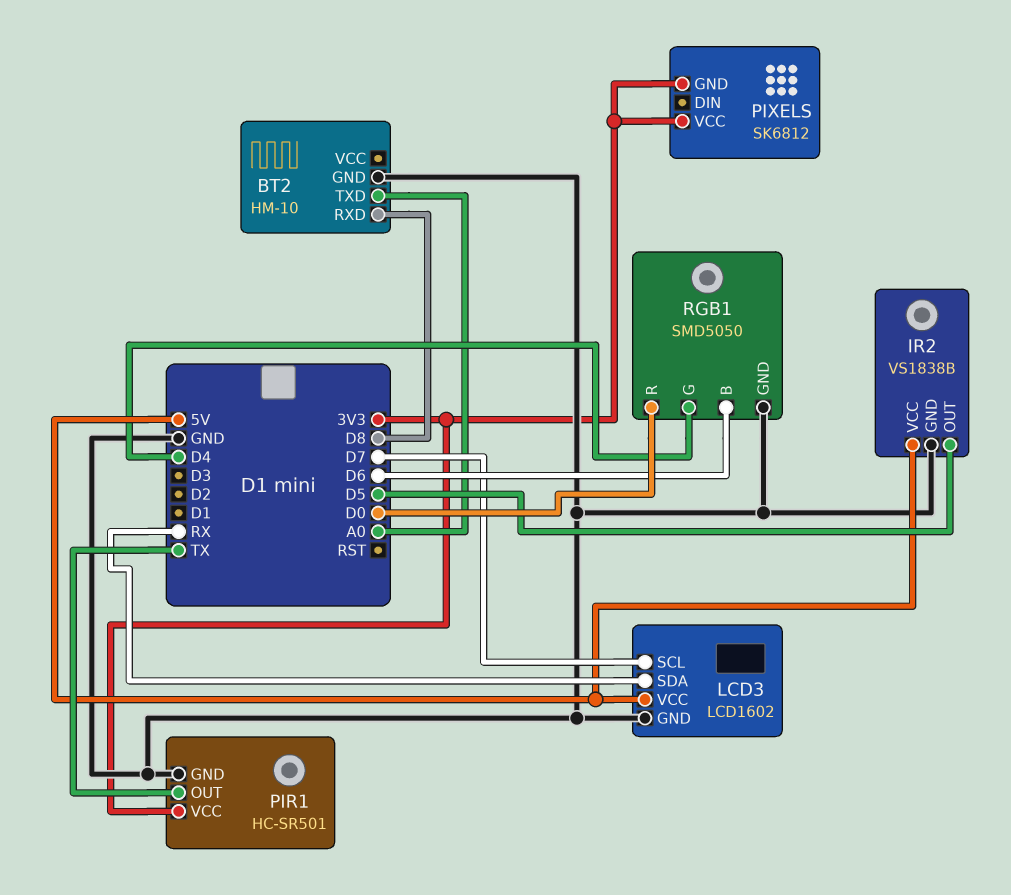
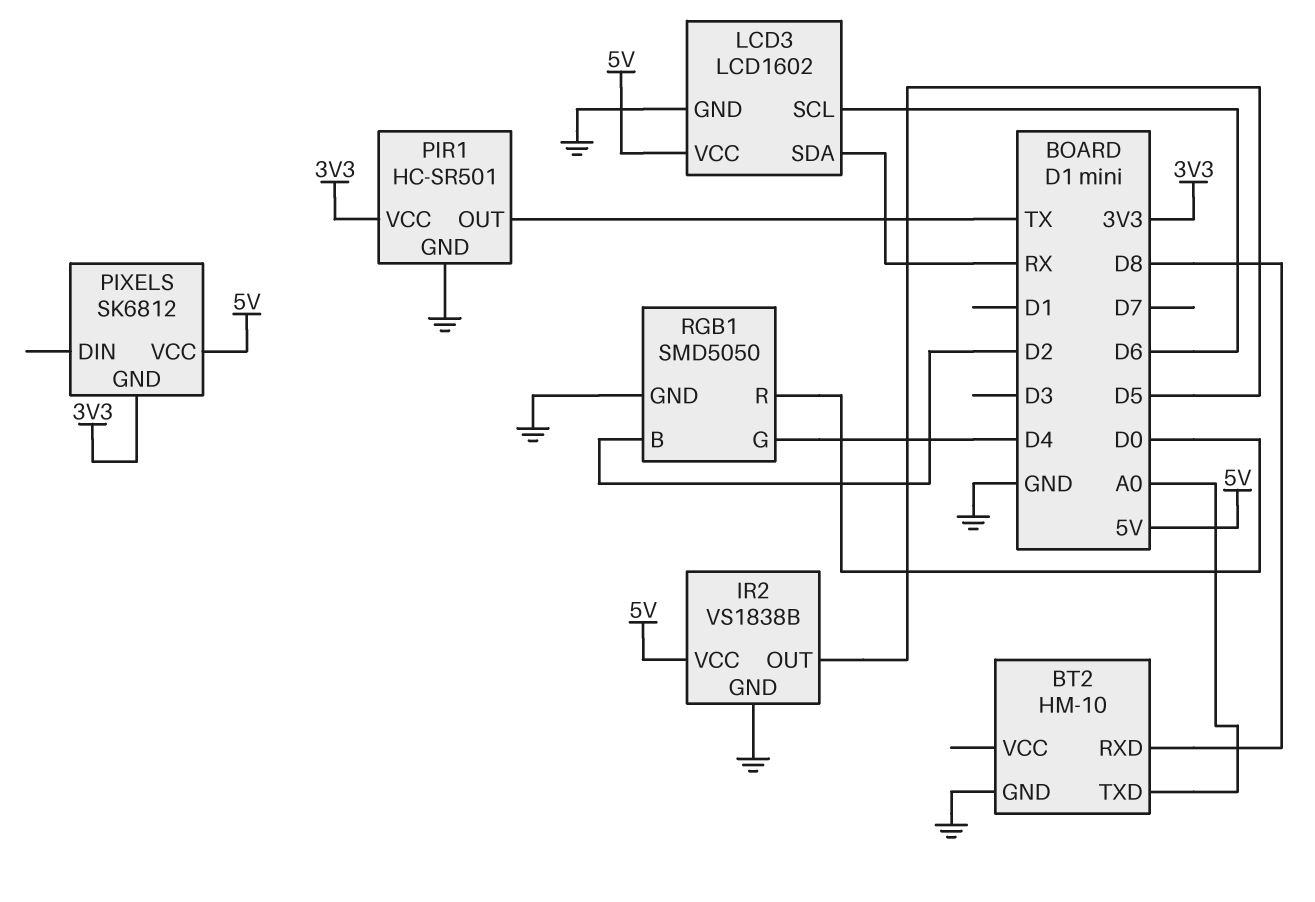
LCD3 pin SCL: D7 -> D6
PIXELS pin VCC: 3V3 -> 5V
RGB1 pin B: D6 -> D2

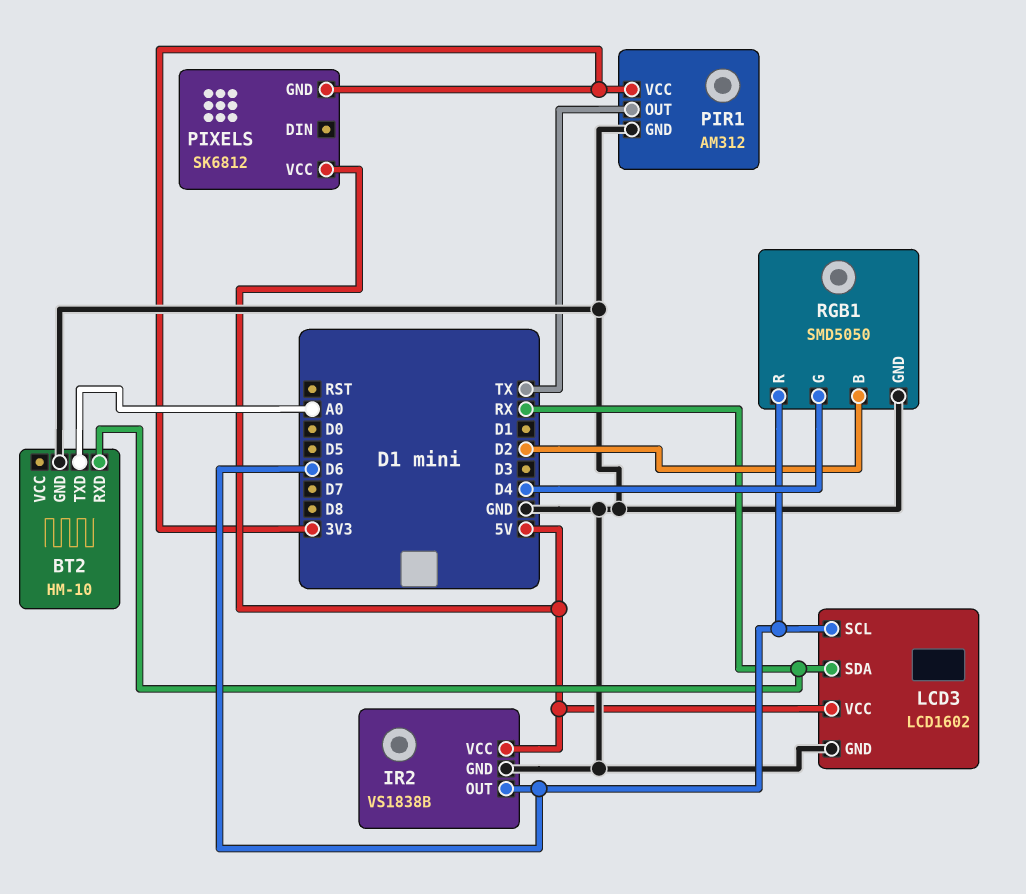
BT2 pin RXD: D8 -> RX
IR2 pin OUT: D5 -> D6
PIR1: HC-SR501 -> AM312
RGB1 pin R: D0 -> D6

